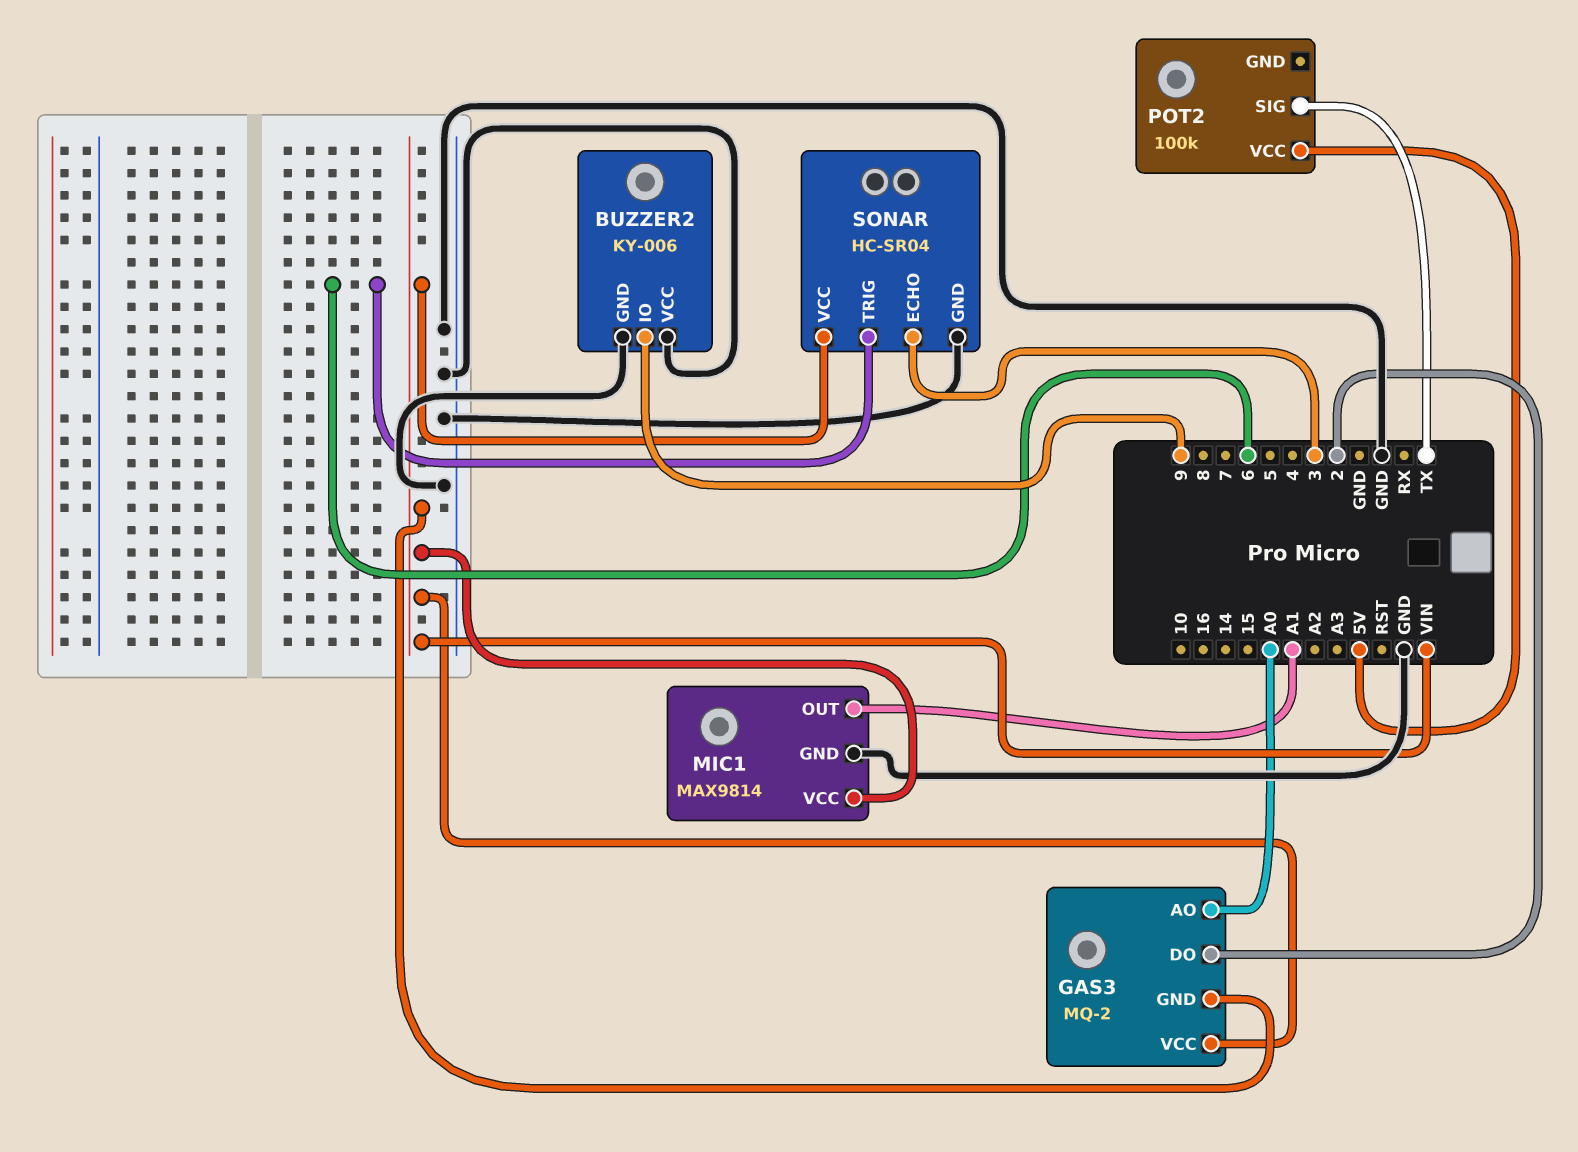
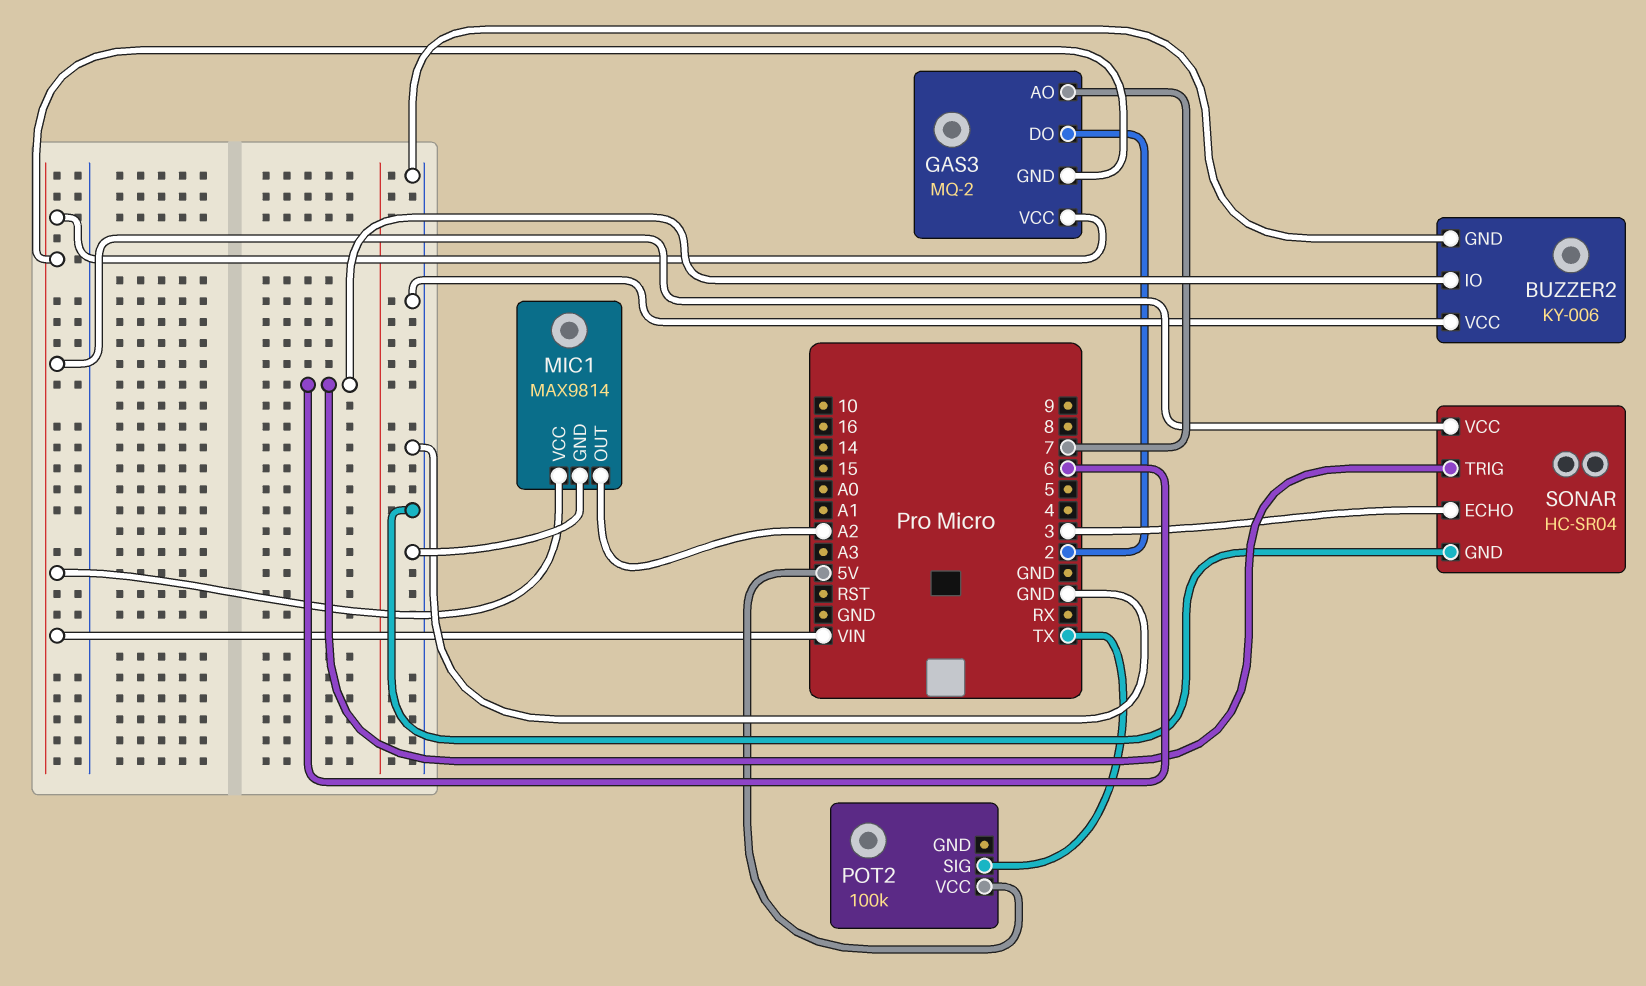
BUZZER2 pin IO: 9 -> 6
GAS3 pin AO: A0 -> 7
MIC1 pin OUT: A1 -> A2

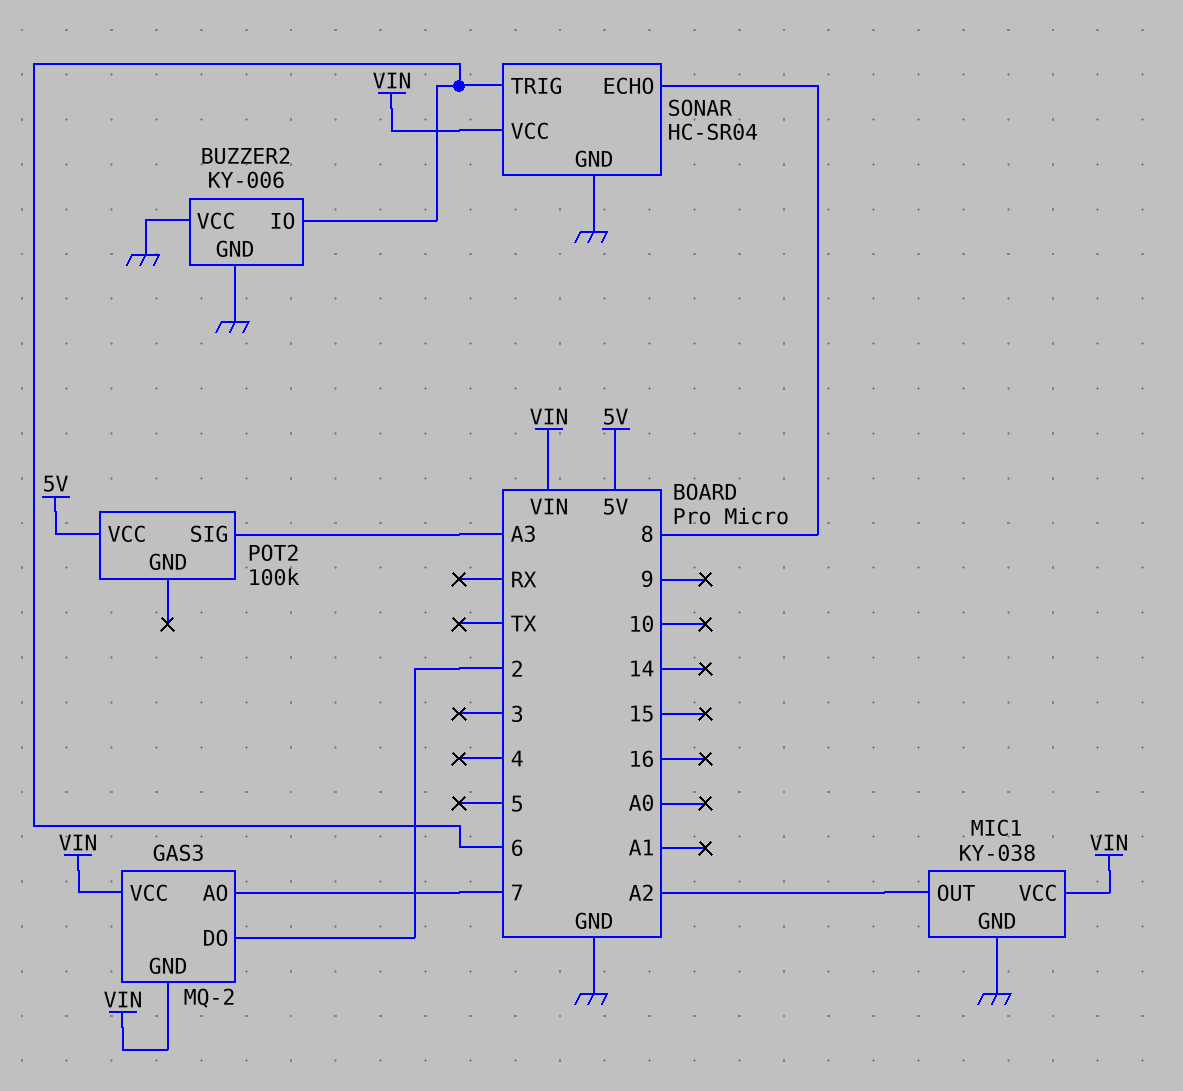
MIC1: MAX9814 -> KY-038
POT2 pin SIG: TX -> A3
SONAR pin ECHO: 3 -> 8

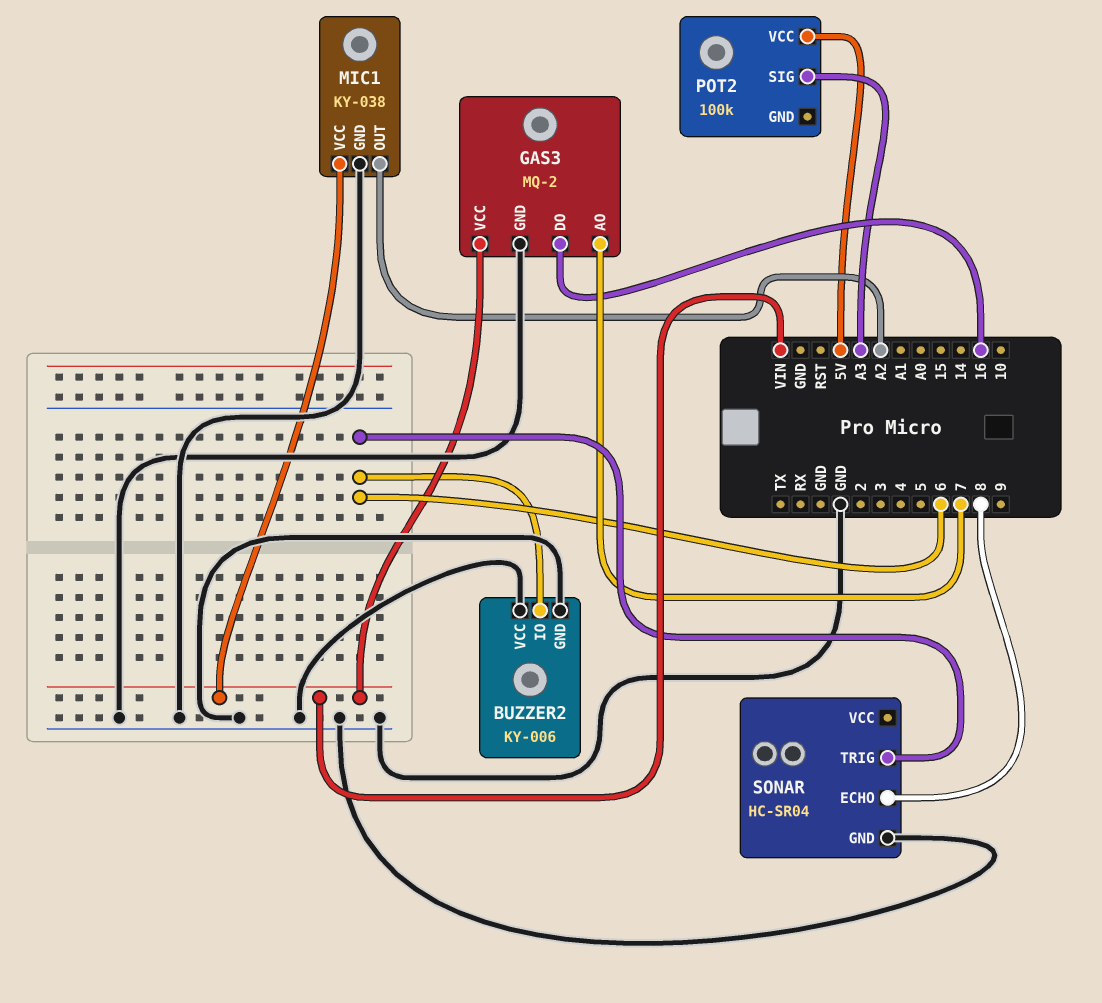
GAS3 pin DO: 2 -> 16
GAS3 pin GND: VIN -> GND
SONAR pin VCC: VIN -> none

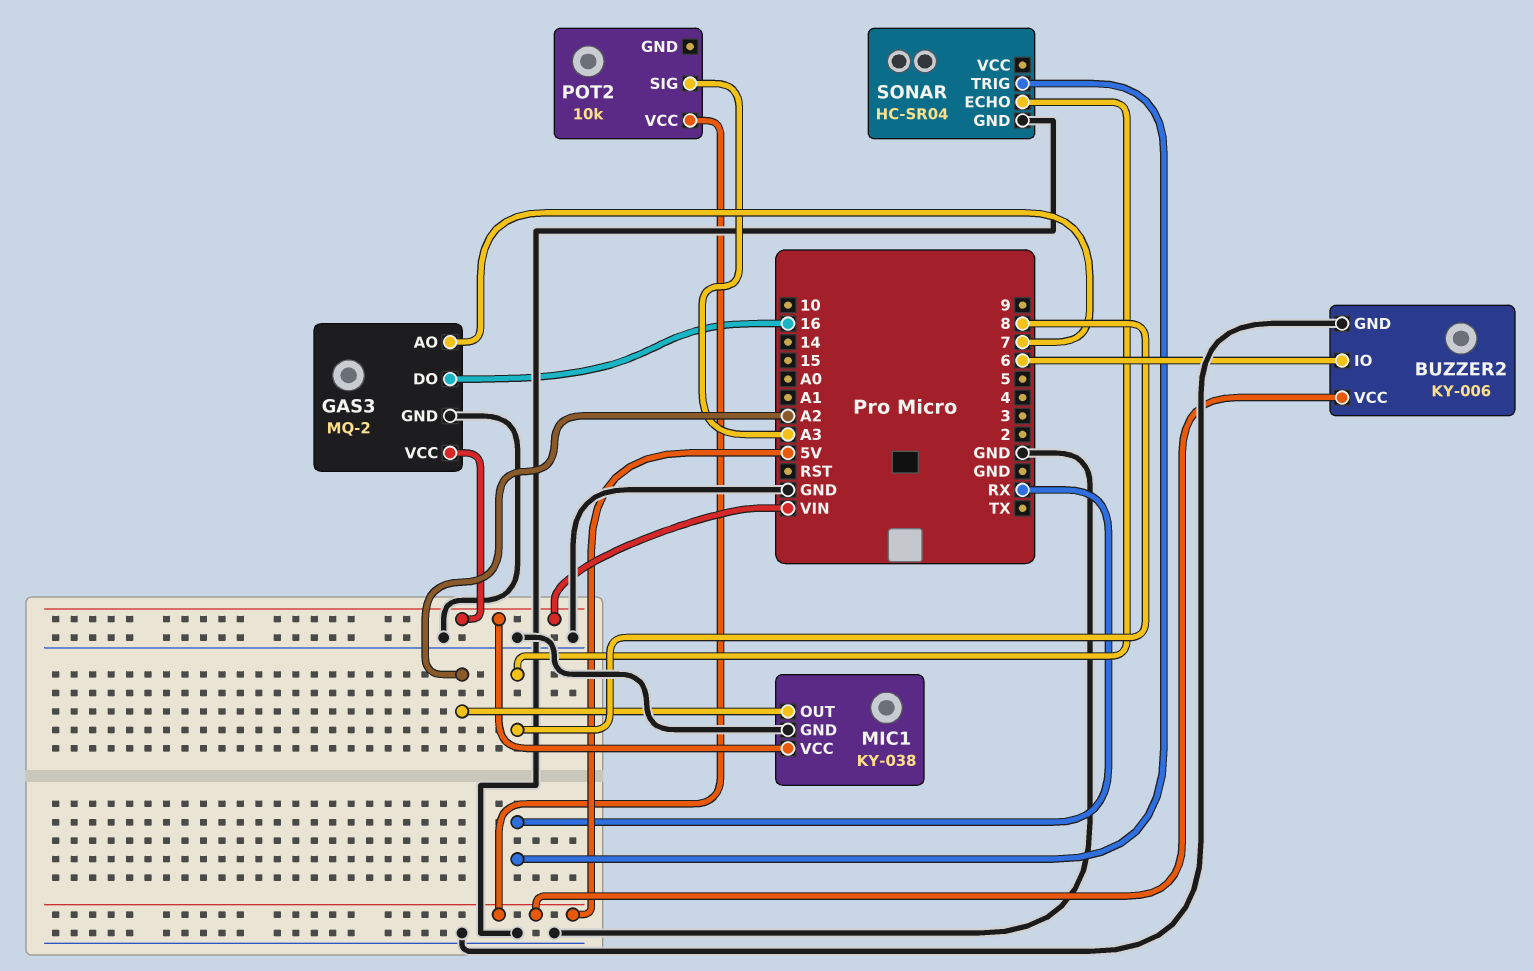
BUZZER2 pin VCC: GND -> 5V
POT2: 100k -> 10k
SONAR pin TRIG: 6 -> RX

